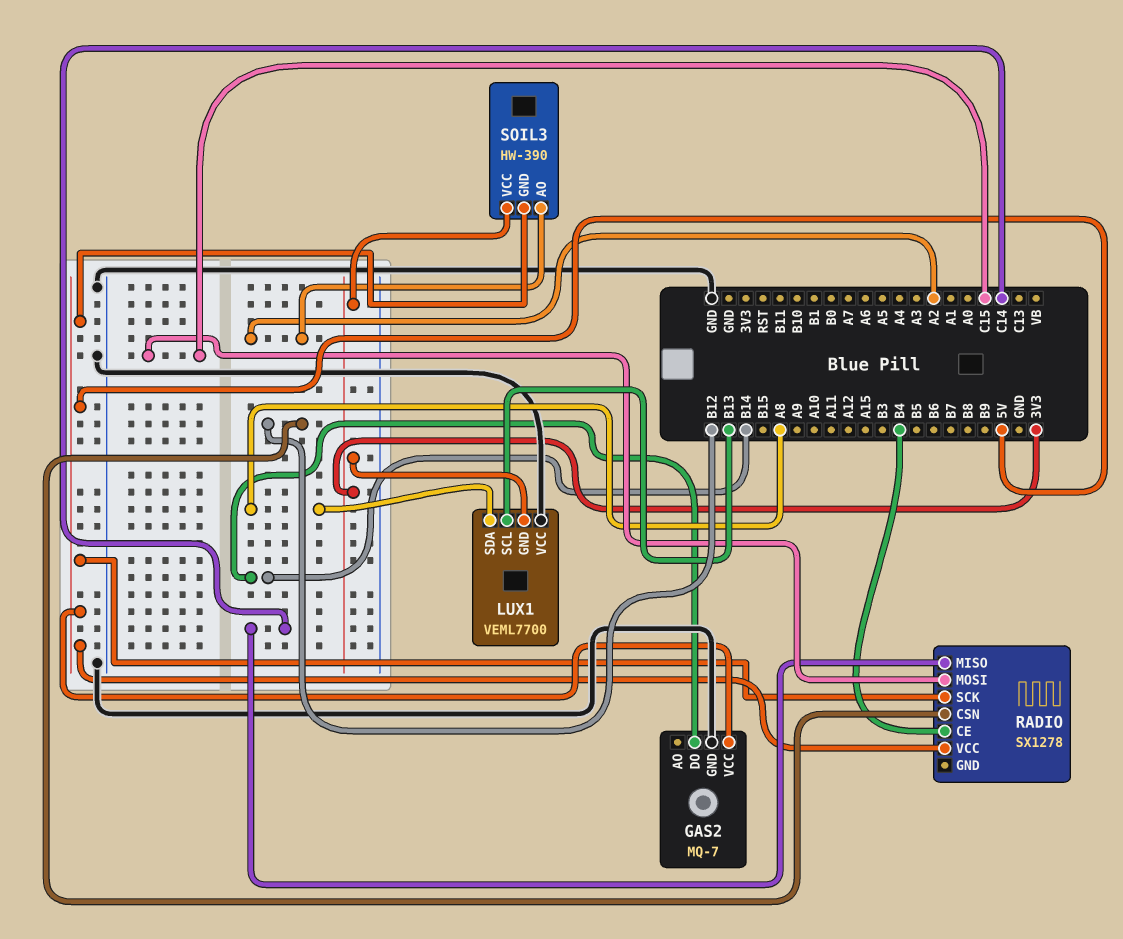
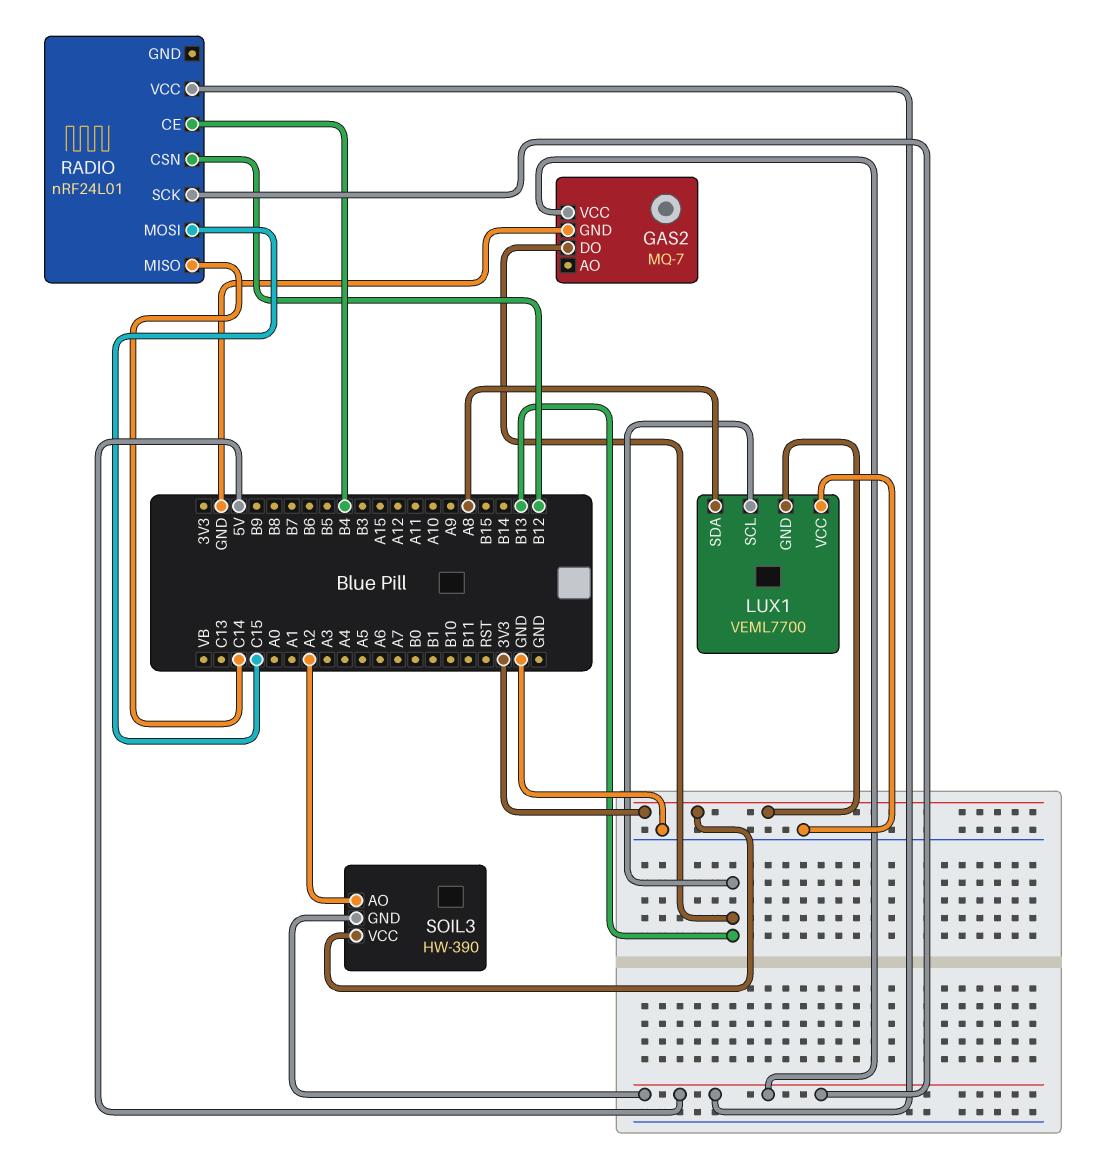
GAS2 pin DO: B14 -> B13
RADIO: SX1278 -> nRF24L01

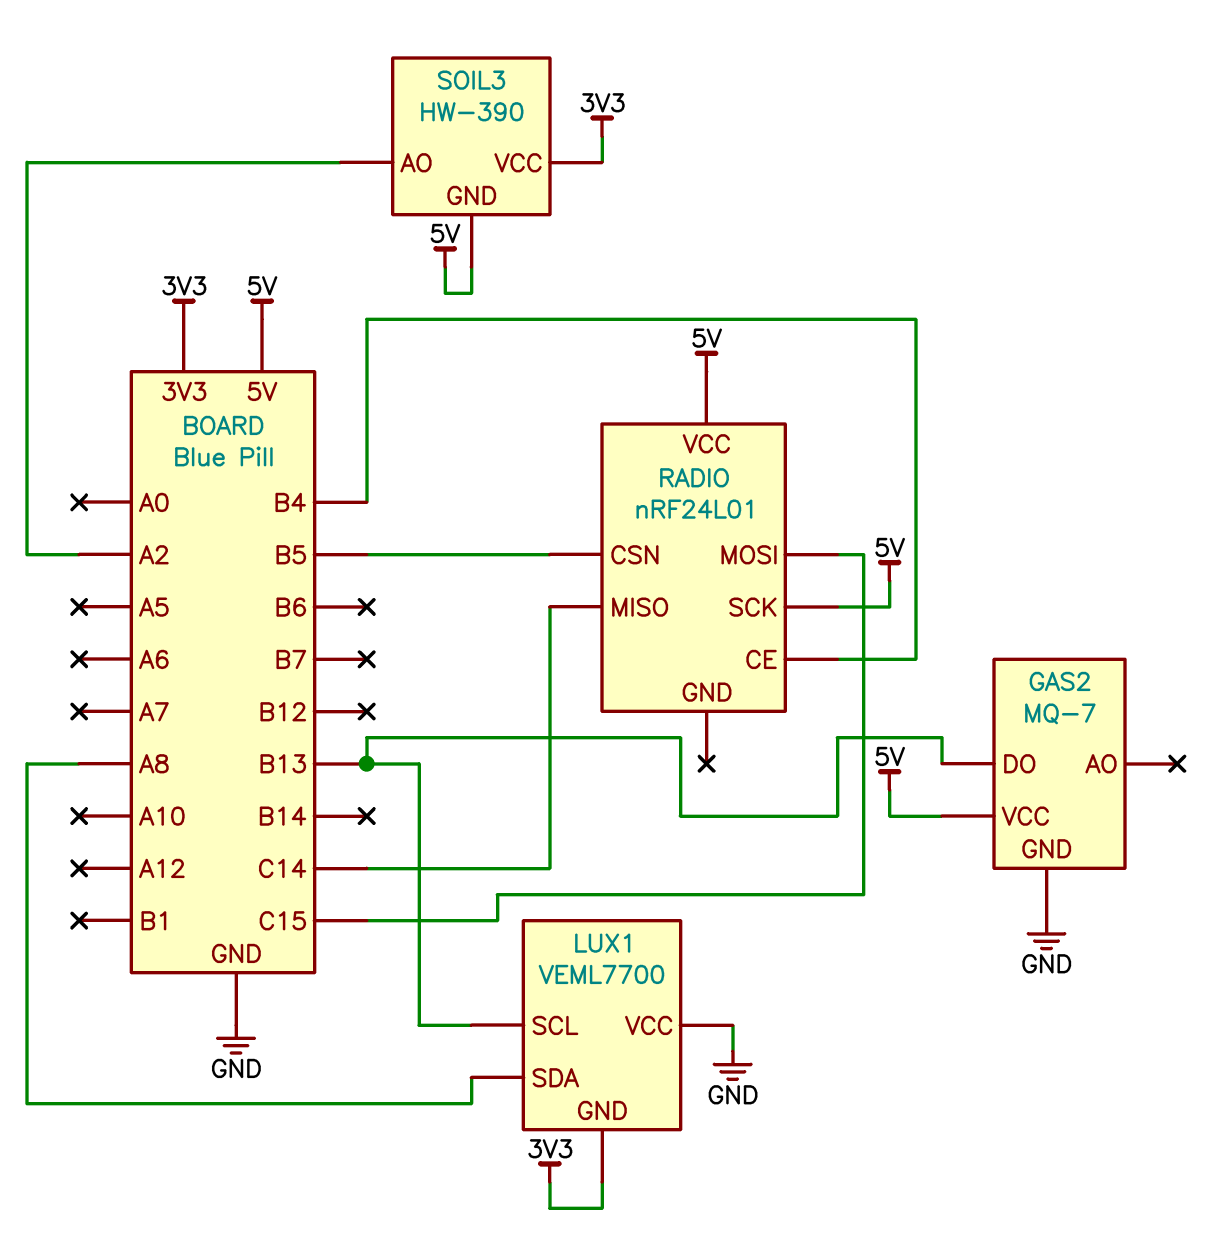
RADIO pin CSN: B12 -> B5

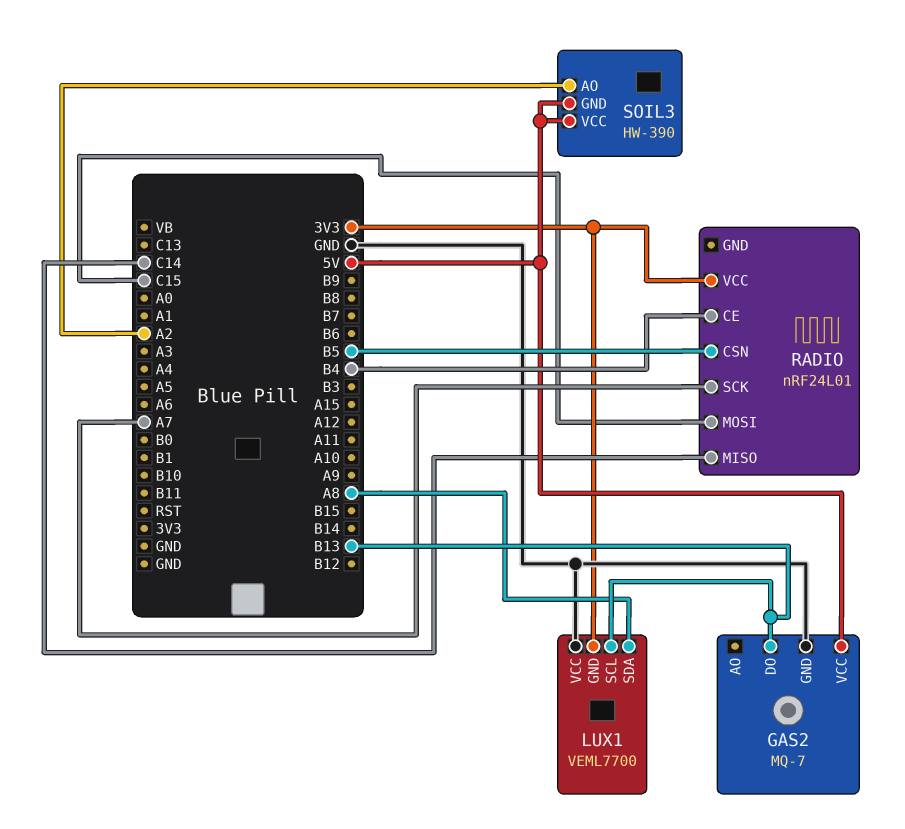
RADIO pin SCK: 5V -> A7
RADIO pin VCC: 5V -> 3V3
SOIL3 pin VCC: 3V3 -> 5V

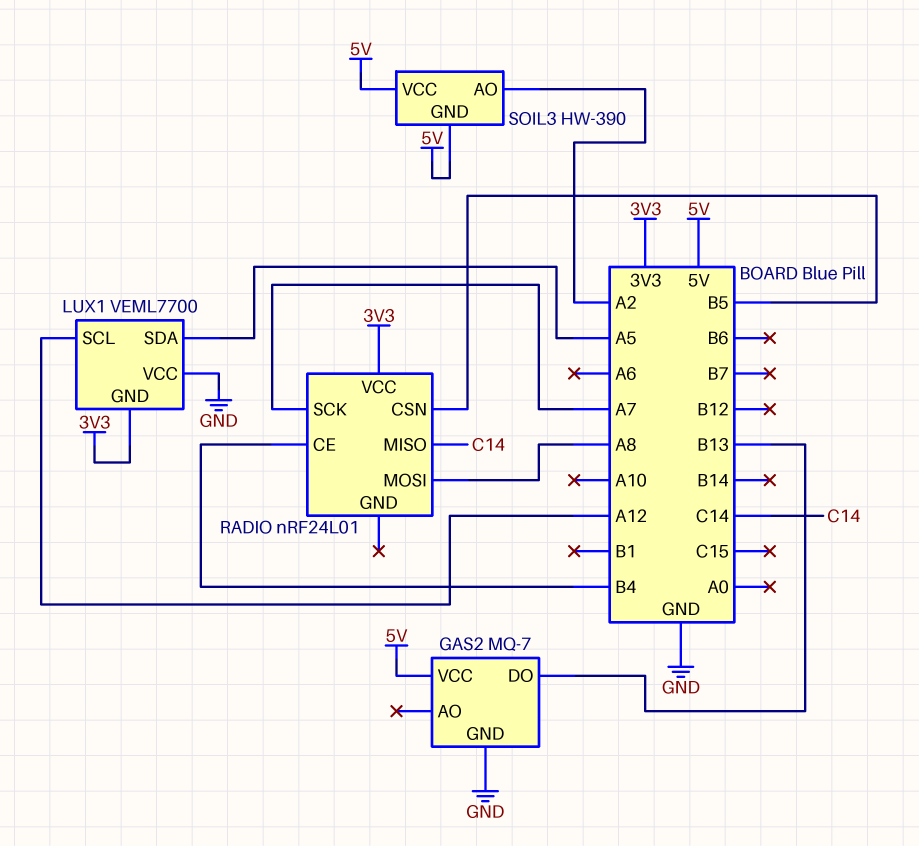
LUX1 pin SCL: B13 -> A12
LUX1 pin SDA: A8 -> A5
RADIO pin MOSI: C15 -> A8

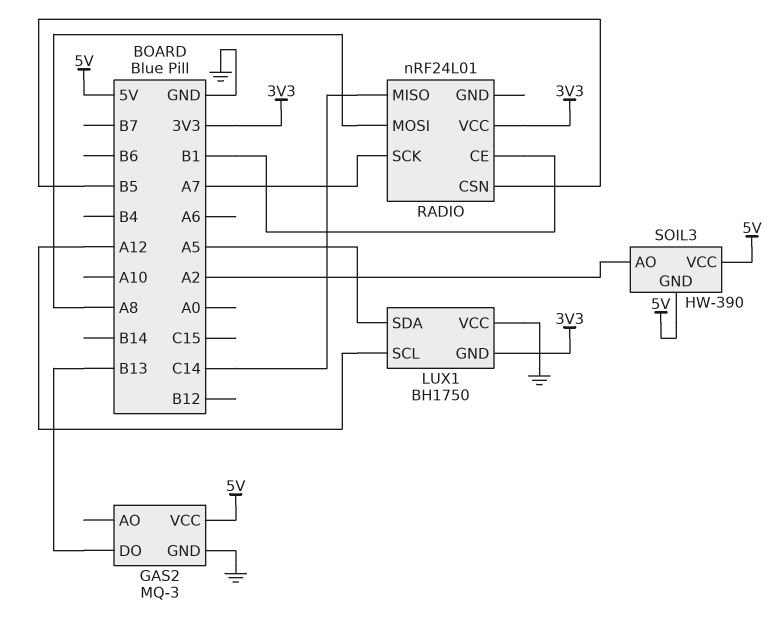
GAS2: MQ-7 -> MQ-3
LUX1: VEML7700 -> BH1750
RADIO pin CE: B4 -> B1

